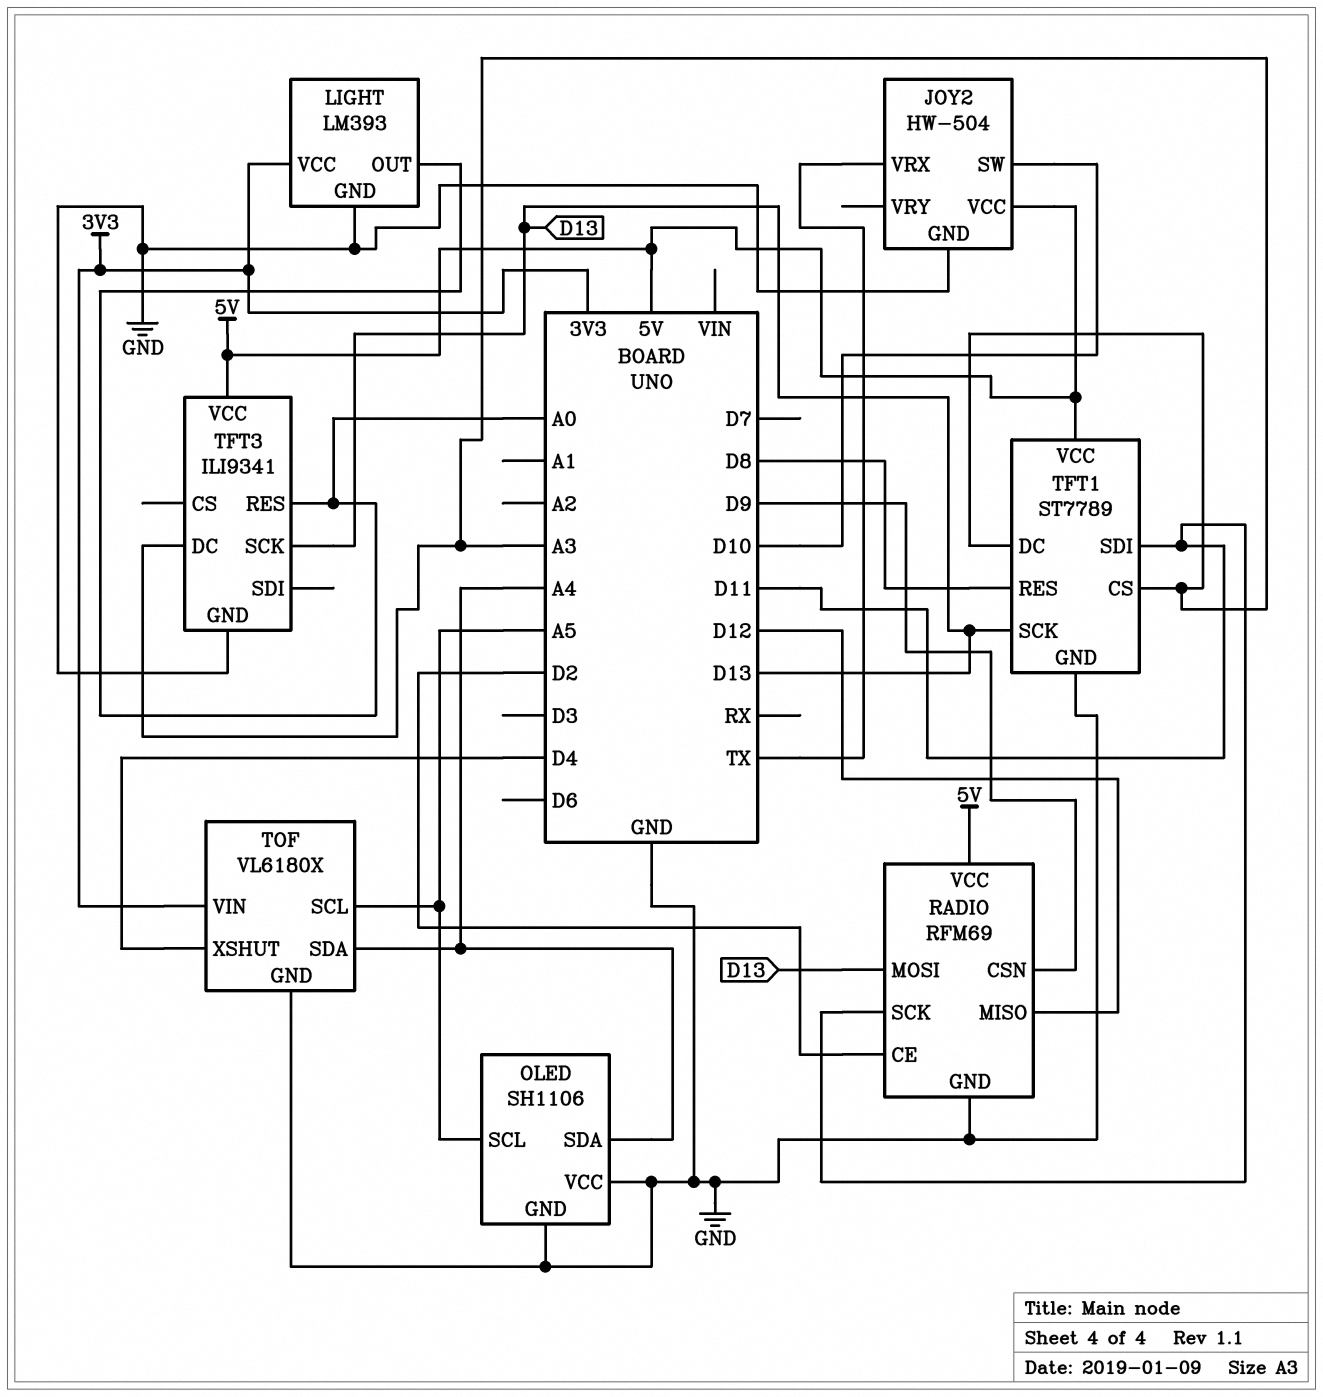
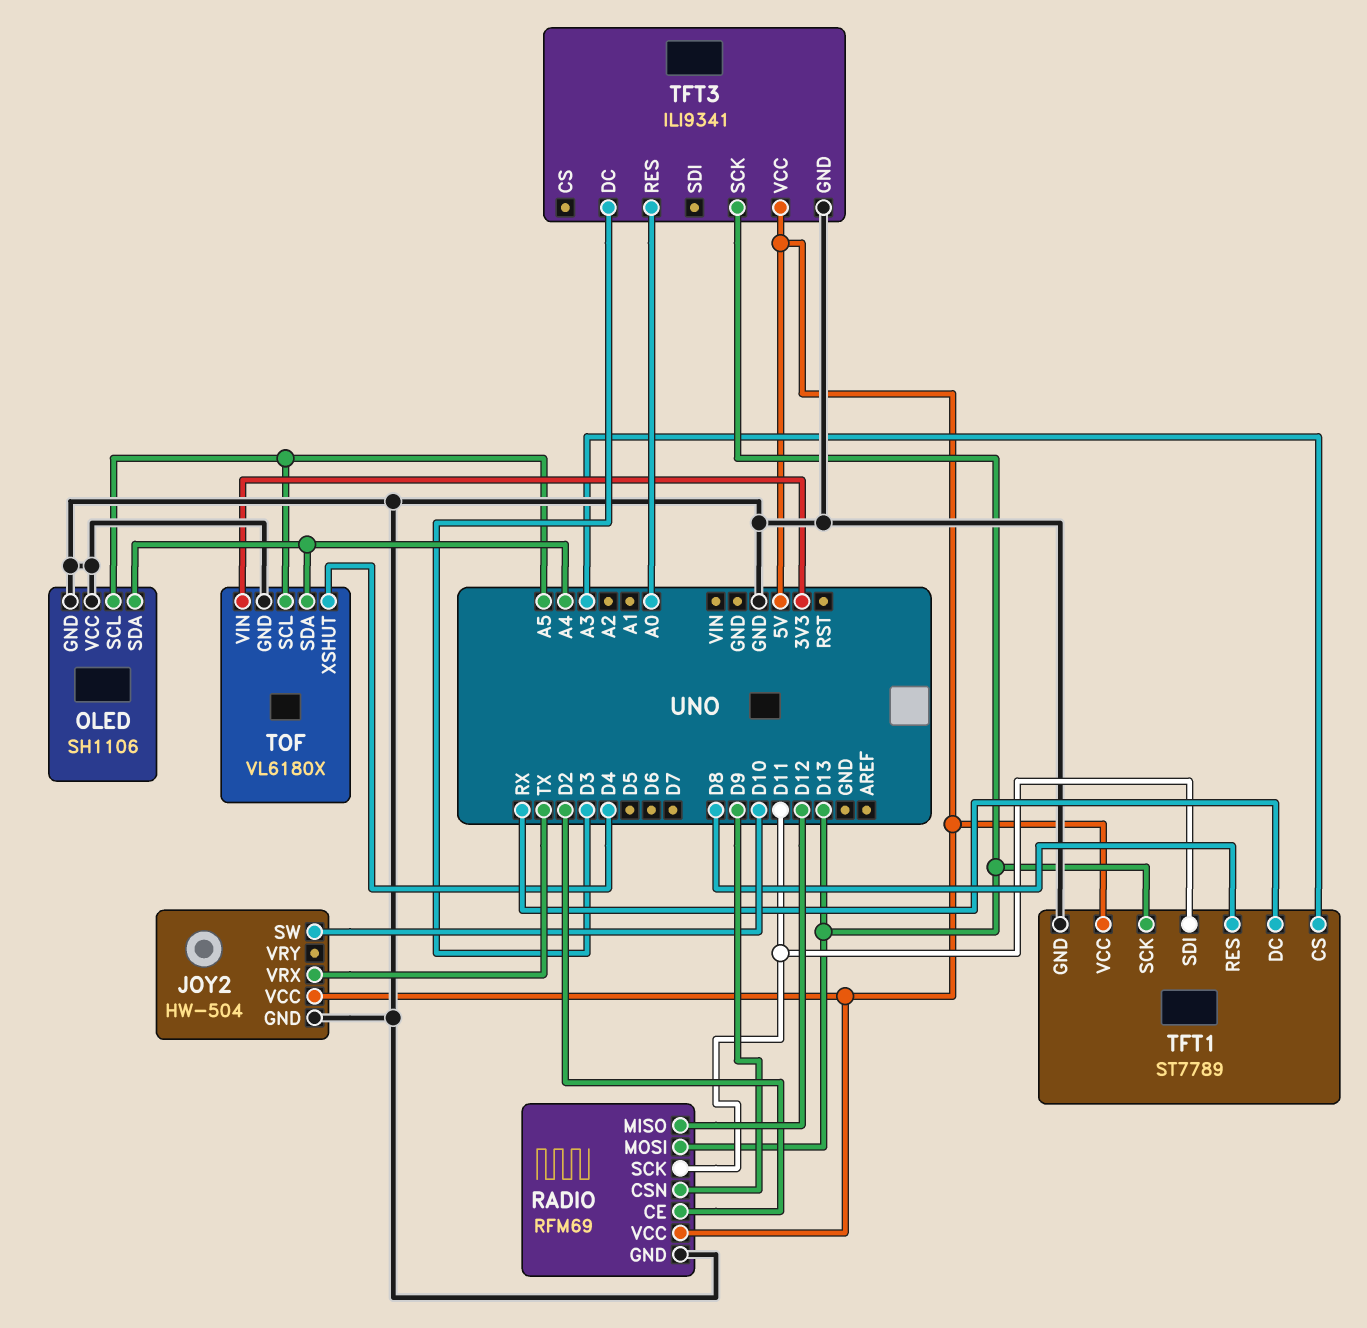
LIGHT: LM393 -> none
LIGHT pin GND: GND -> none
LIGHT pin OUT: A0 -> none
LIGHT pin VCC: 3V3 -> none
TFT1 pin DC: A3 -> RX
TFT3 pin DC: A3 -> D3

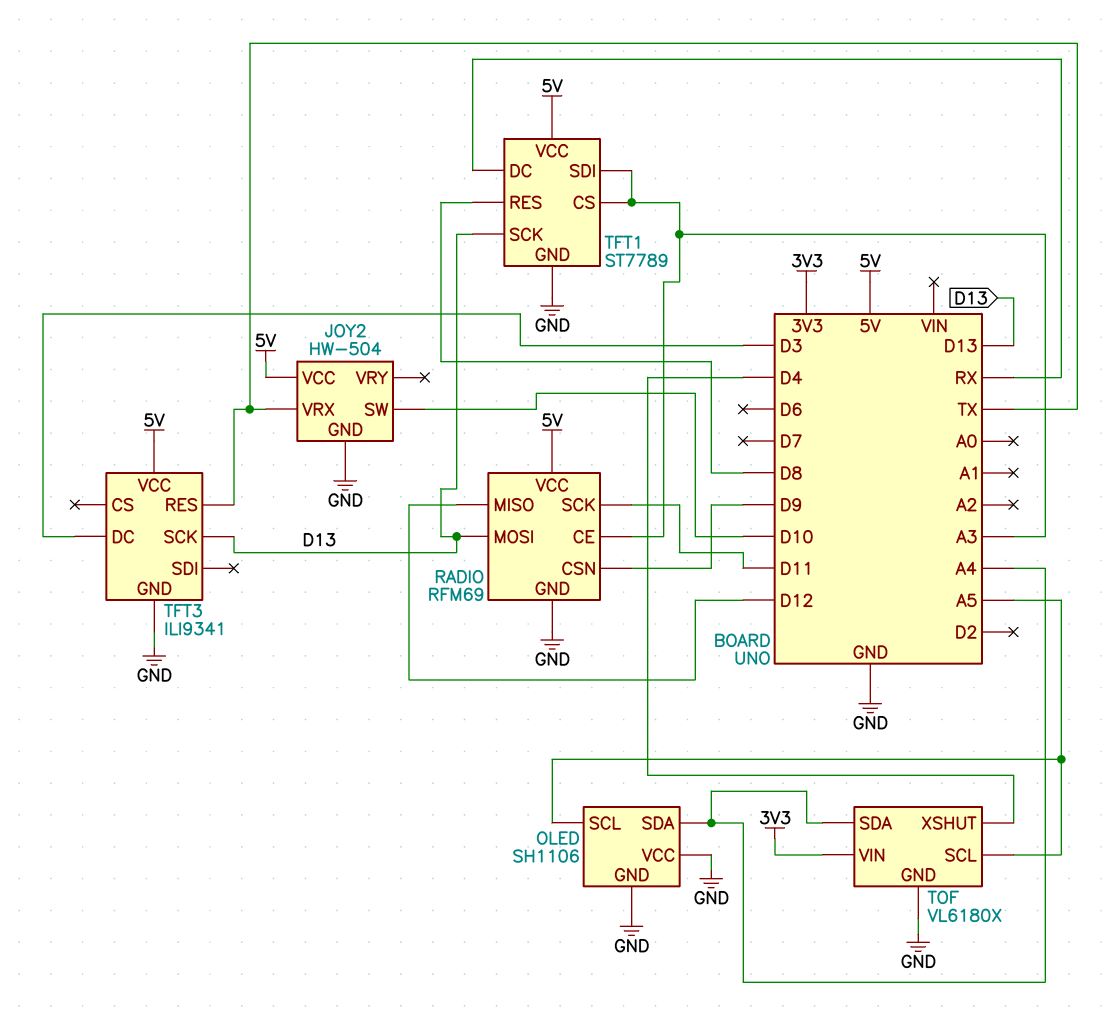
RADIO pin CE: D2 -> A3
TFT1 pin SDI: D11 -> A3
TFT3 pin RES: A0 -> TX

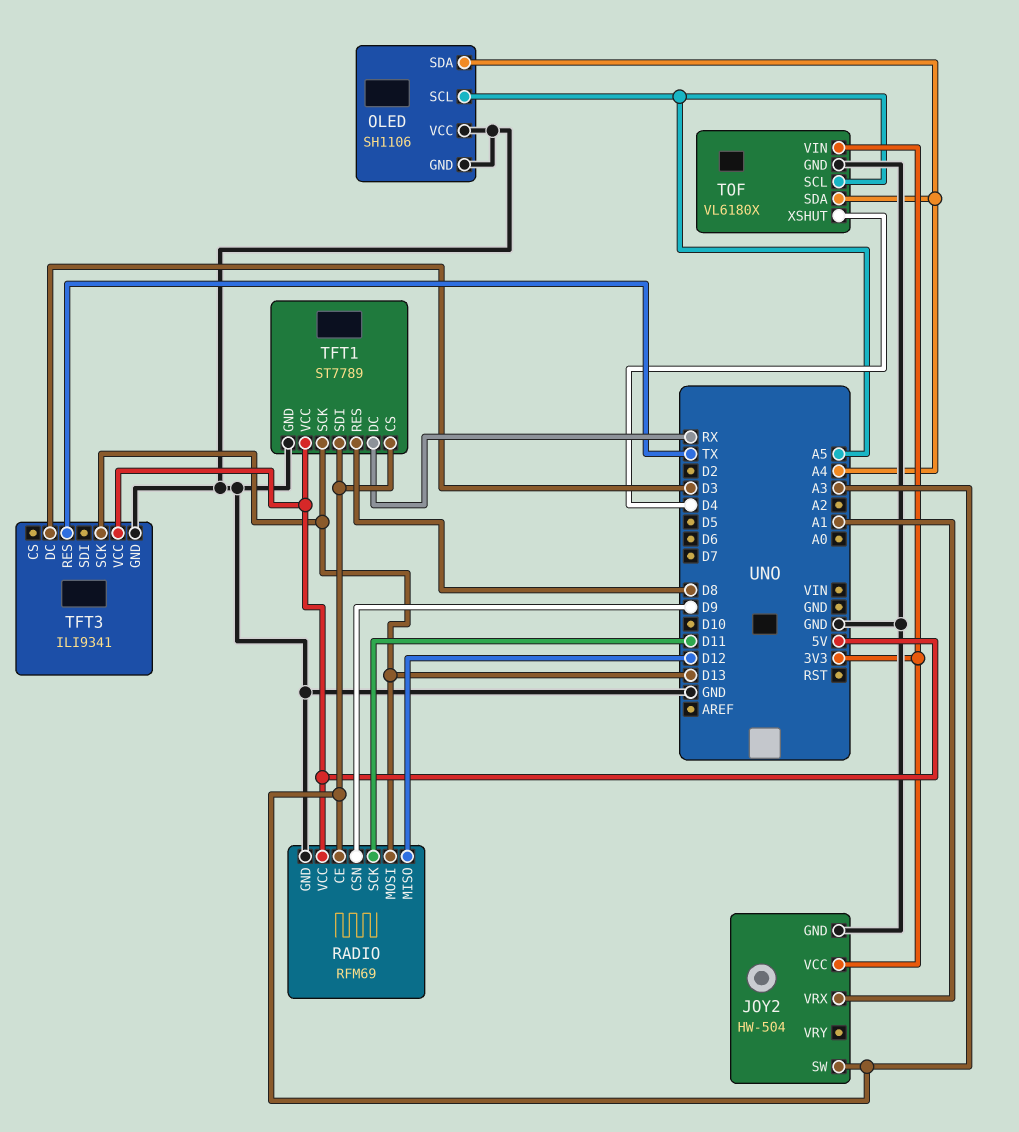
JOY2 pin SW: D10 -> A3
JOY2 pin VCC: 5V -> 3V3
JOY2 pin VRX: TX -> A1

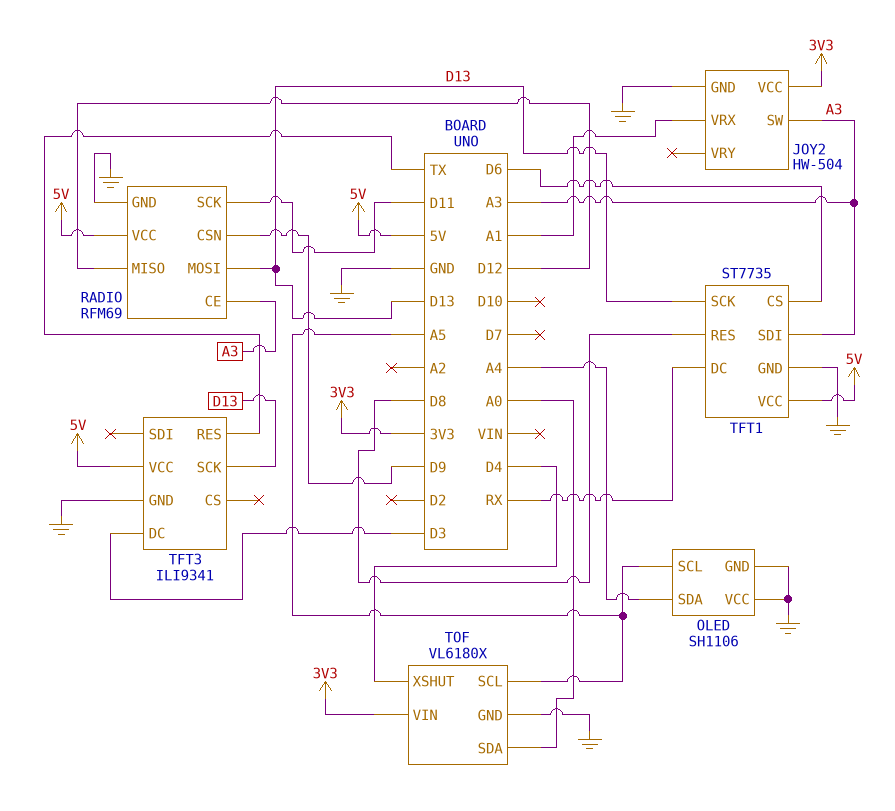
TFT1: ST7789 -> ST7735
TFT1 pin CS: A3 -> D6
TOF pin SDA: A4 -> A0

